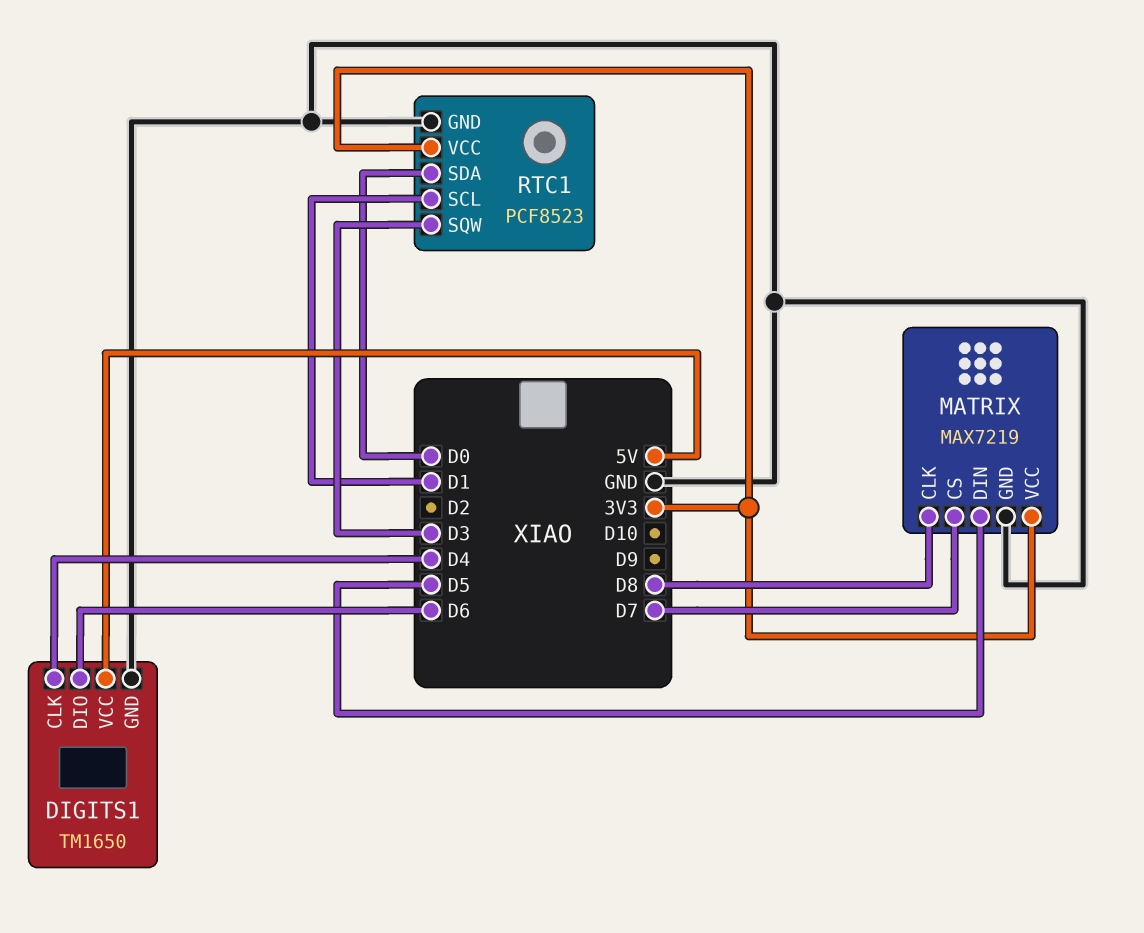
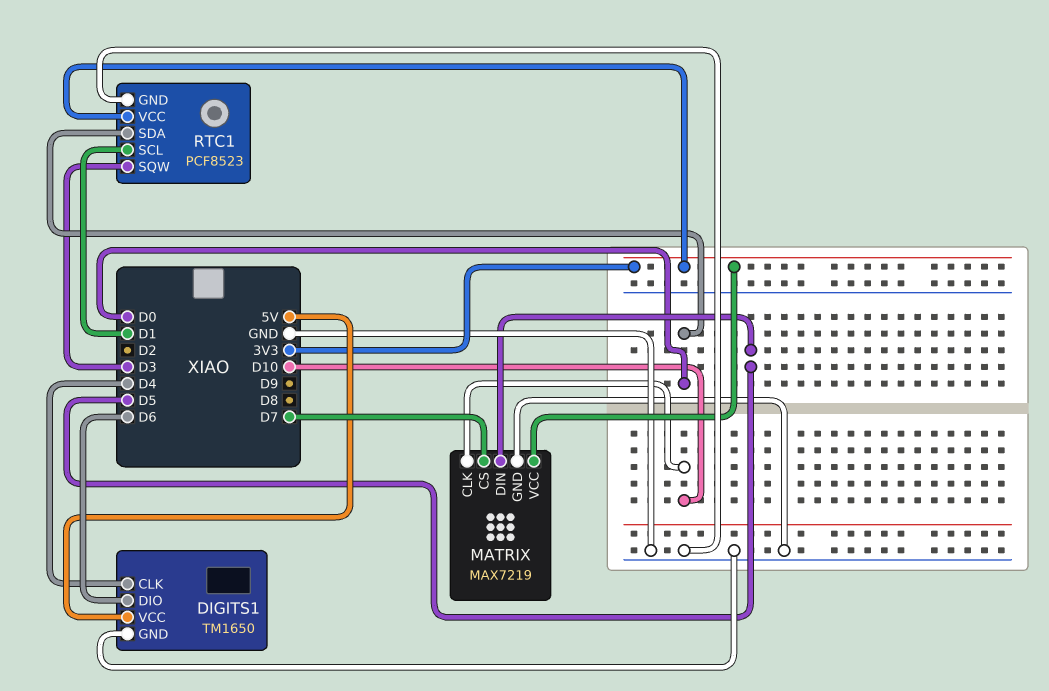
MATRIX pin CLK: D8 -> D10

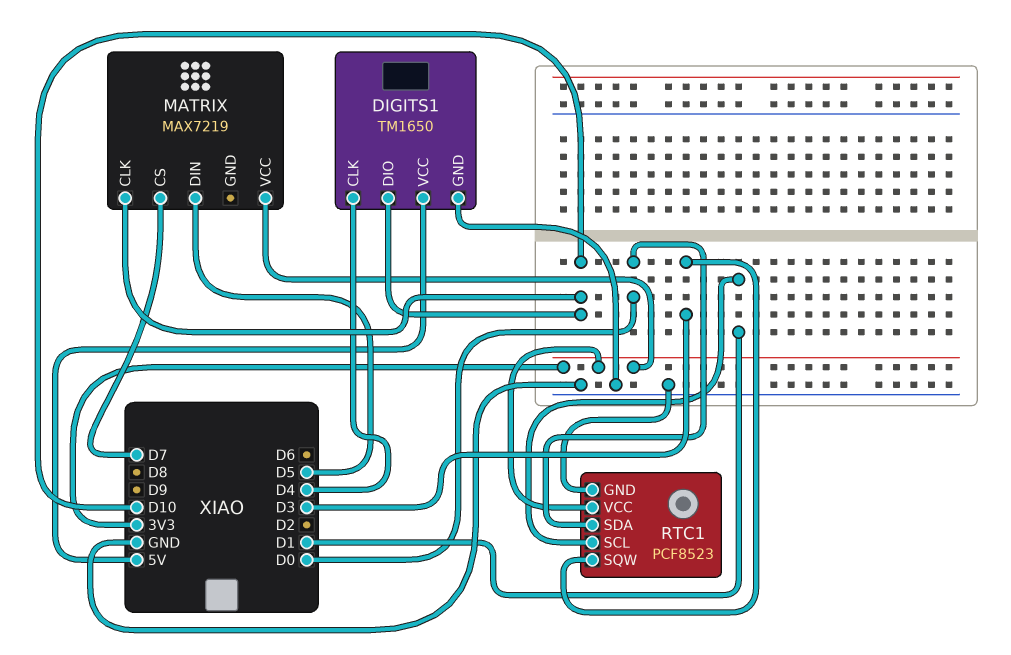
DIGITS1 pin DIO: D6 -> D10
MATRIX pin GND: GND -> none

